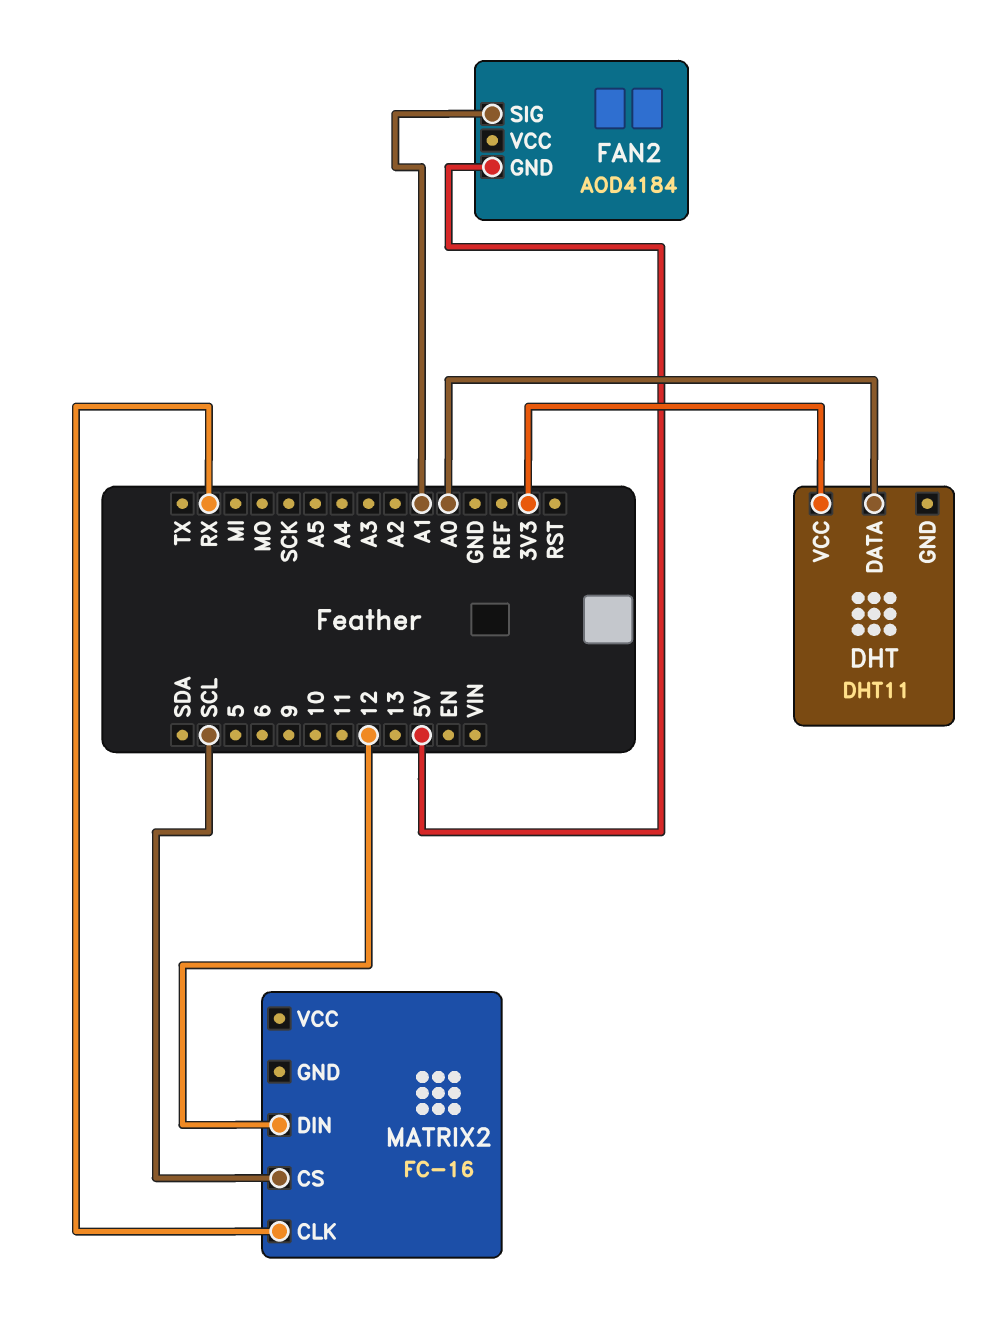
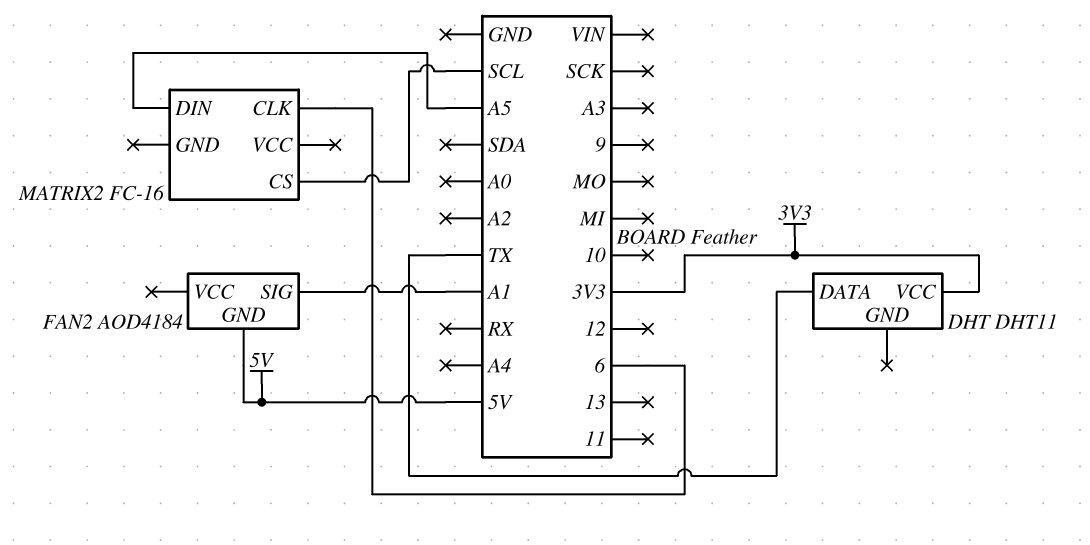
DHT pin DATA: A0 -> TX
MATRIX2 pin CLK: RX -> 6
MATRIX2 pin DIN: 12 -> A5

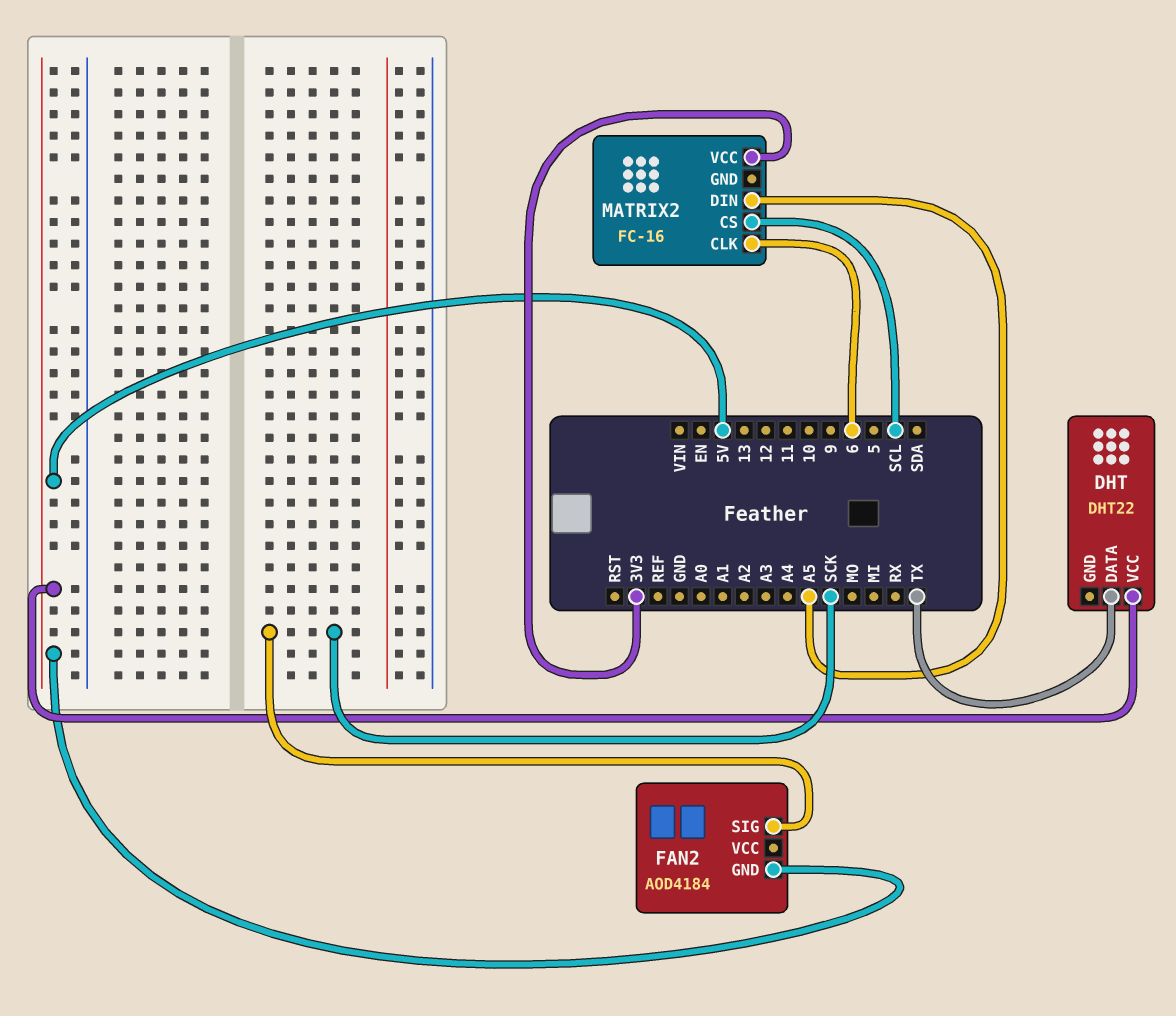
DHT: DHT11 -> DHT22
DHT pin VCC: 3V3 -> 5V
FAN2 pin SIG: A1 -> SCK
MATRIX2 pin VCC: none -> 3V3

